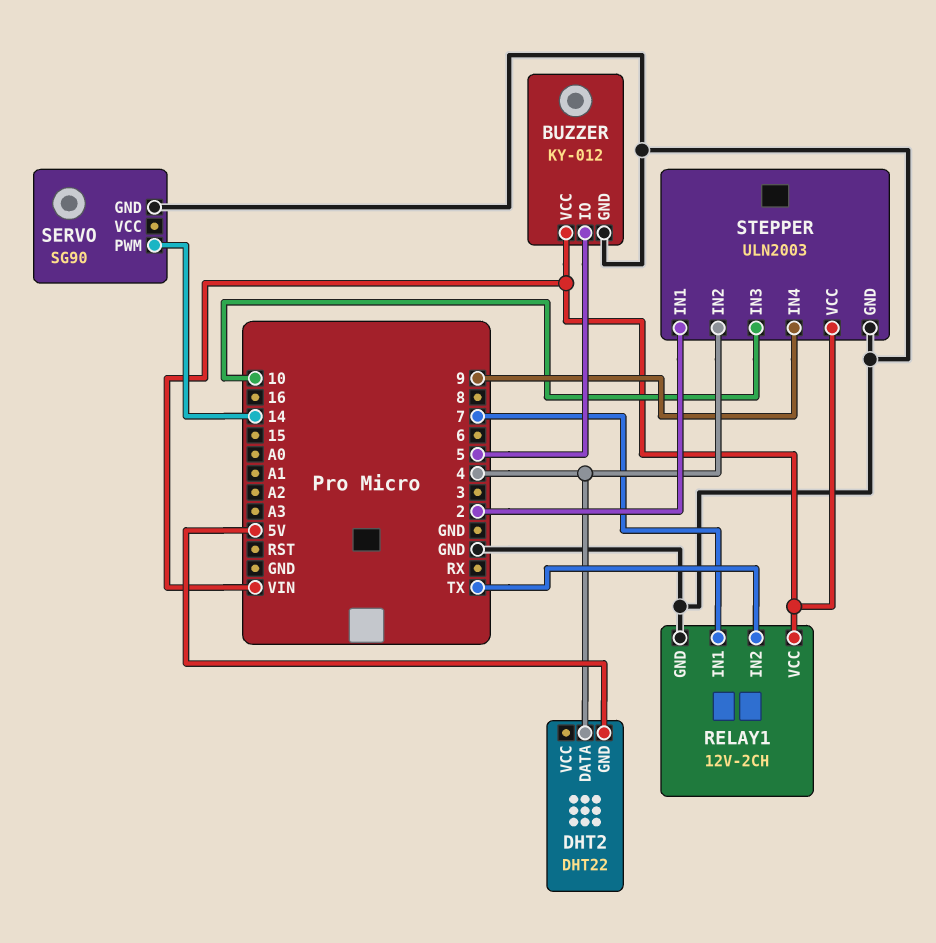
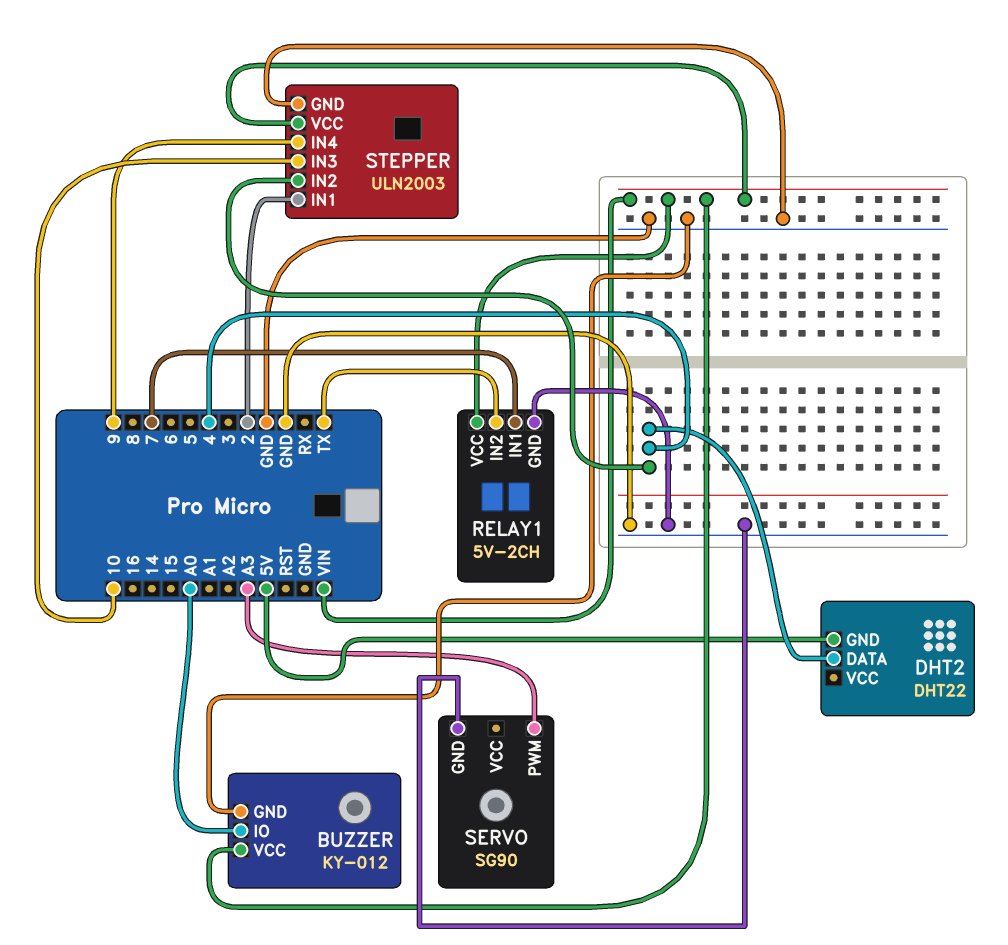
BUZZER pin IO: 5 -> A0
RELAY1: 12V-2CH -> 5V-2CH
SERVO pin PWM: 14 -> A3

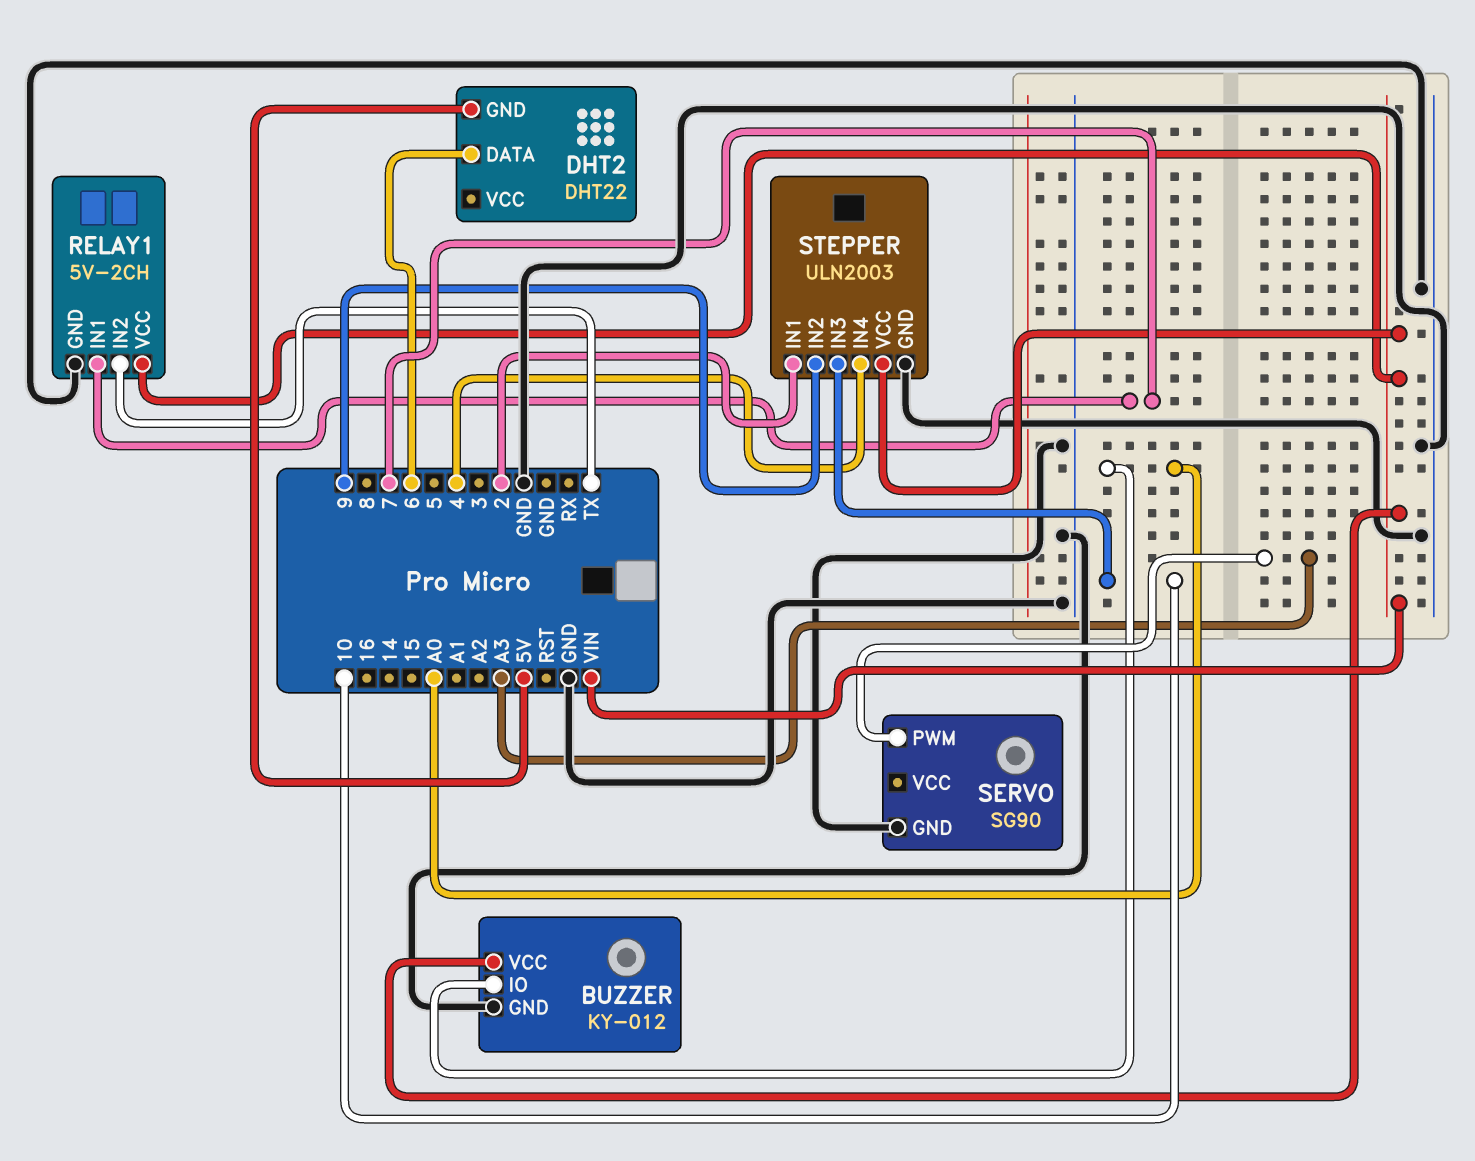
DHT2 pin DATA: 4 -> 6
STEPPER pin IN2: 4 -> 9
STEPPER pin IN4: 9 -> 4

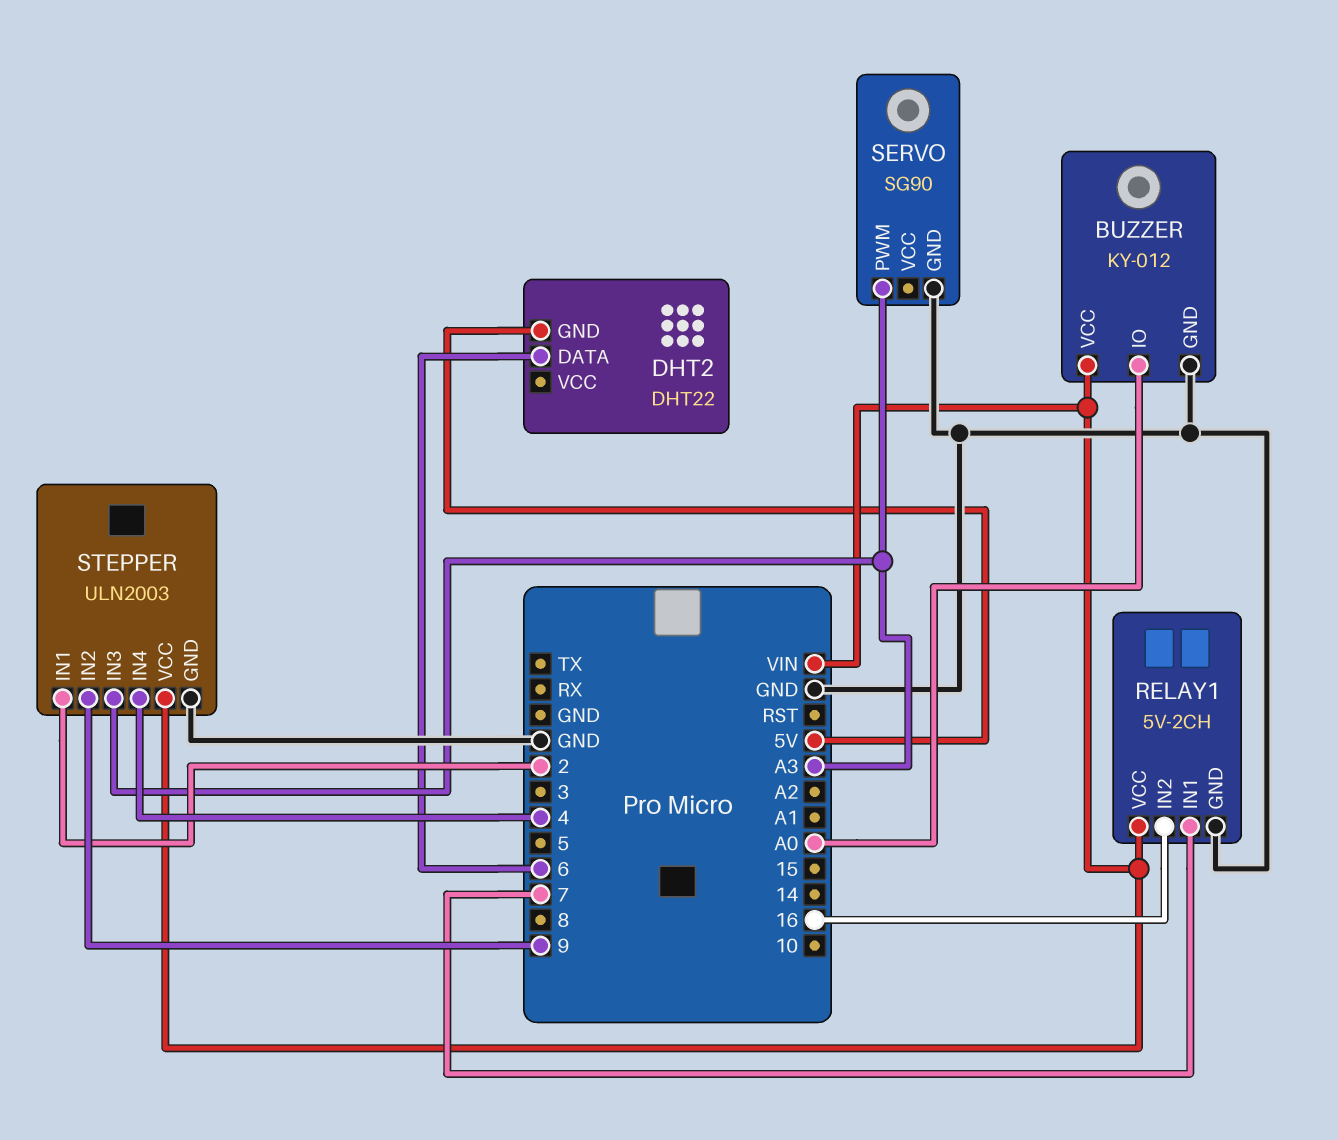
RELAY1 pin IN2: TX -> 16
STEPPER pin IN3: 10 -> A3

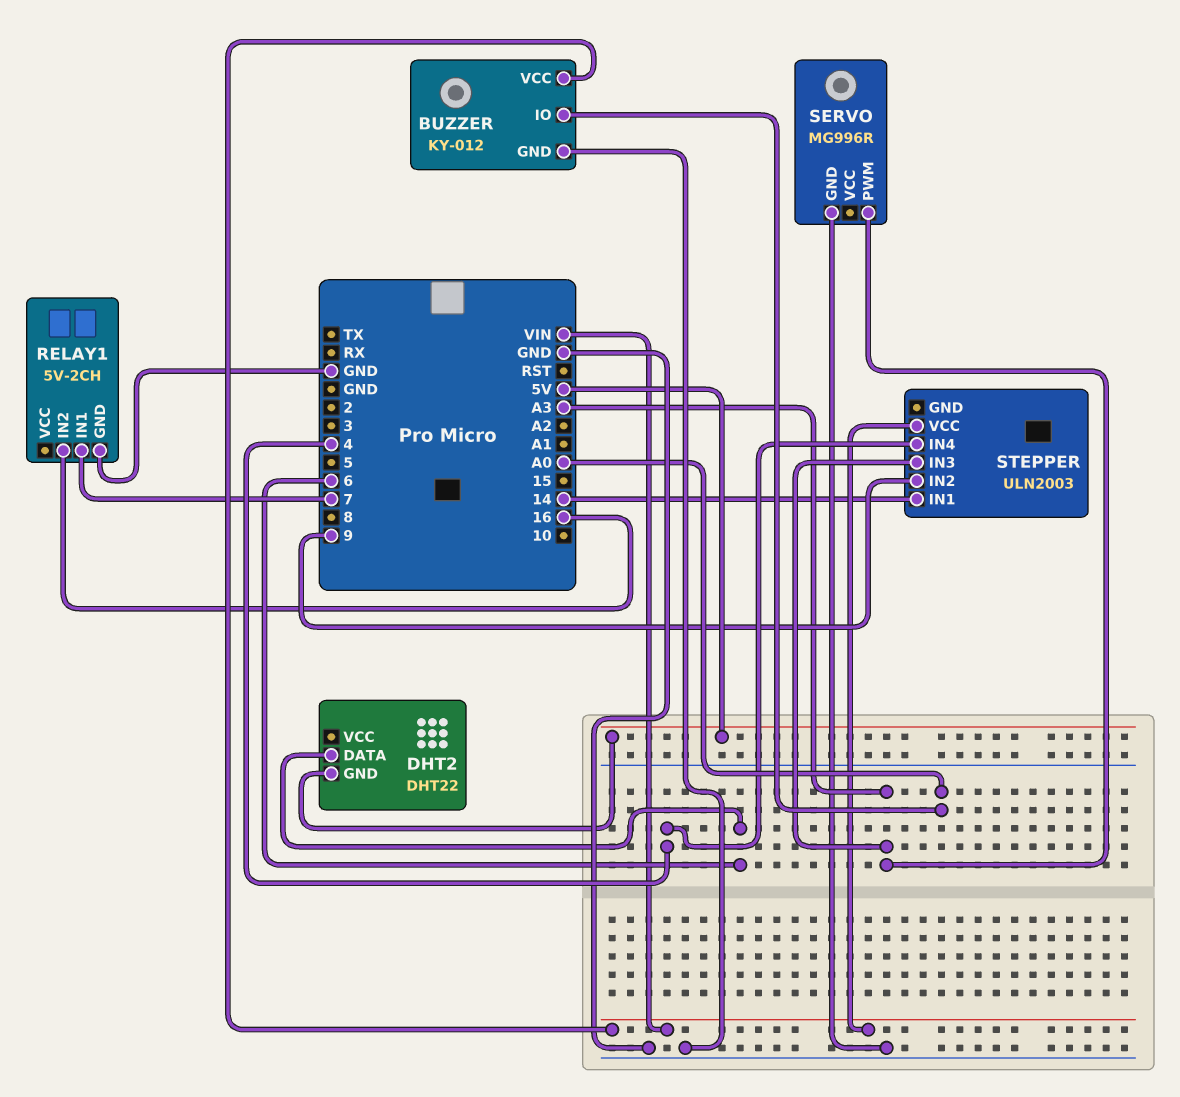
RELAY1 pin VCC: VIN -> none
SERVO: SG90 -> MG996R
STEPPER pin GND: GND -> none
STEPPER pin IN1: 2 -> 14

